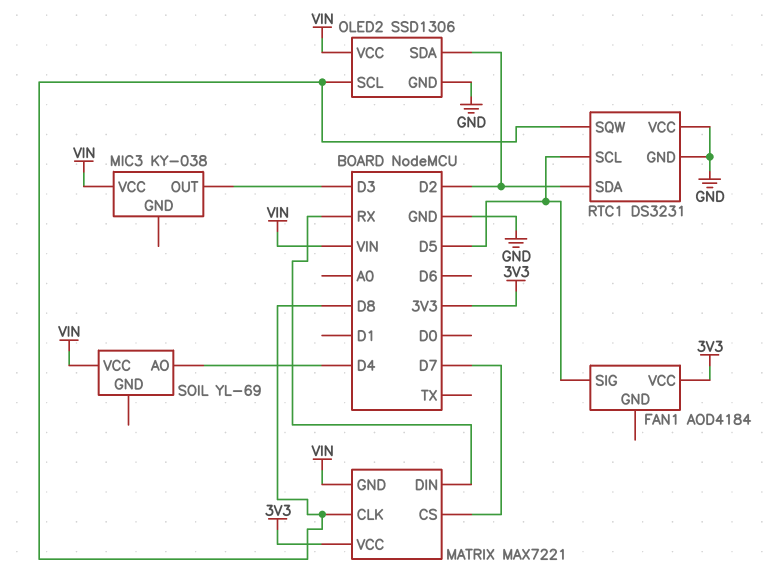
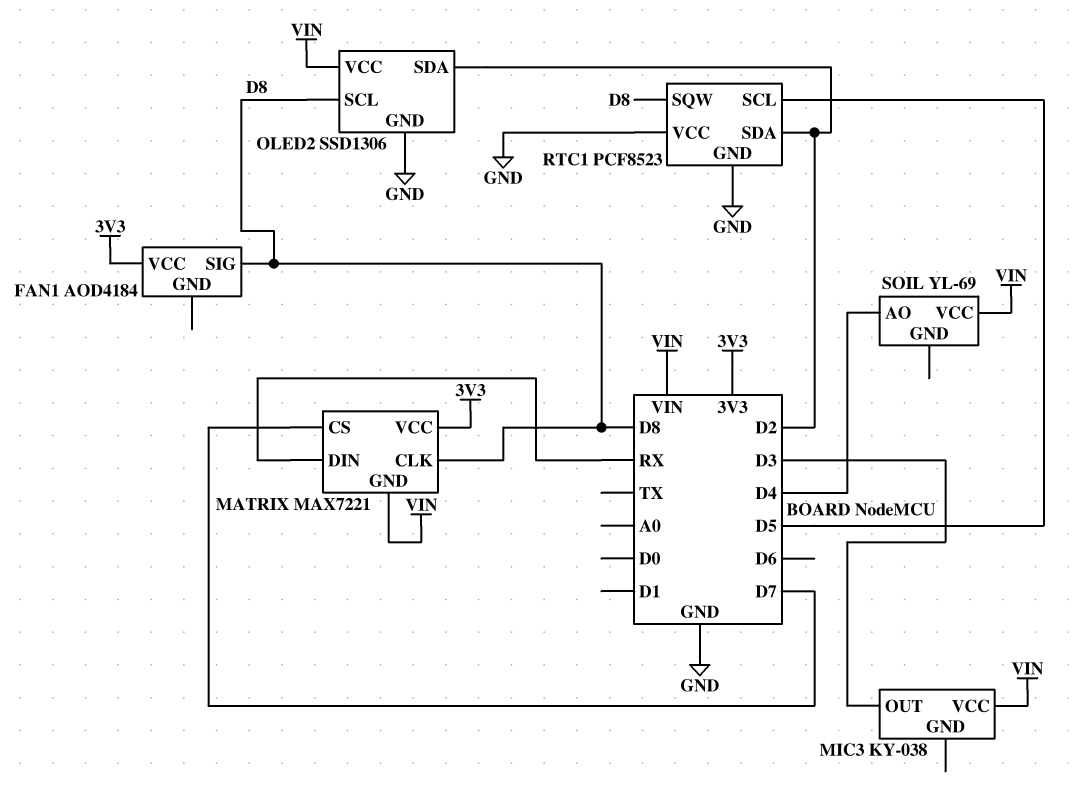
FAN1 pin SIG: D5 -> D8
RTC1: DS3231 -> PCF8523

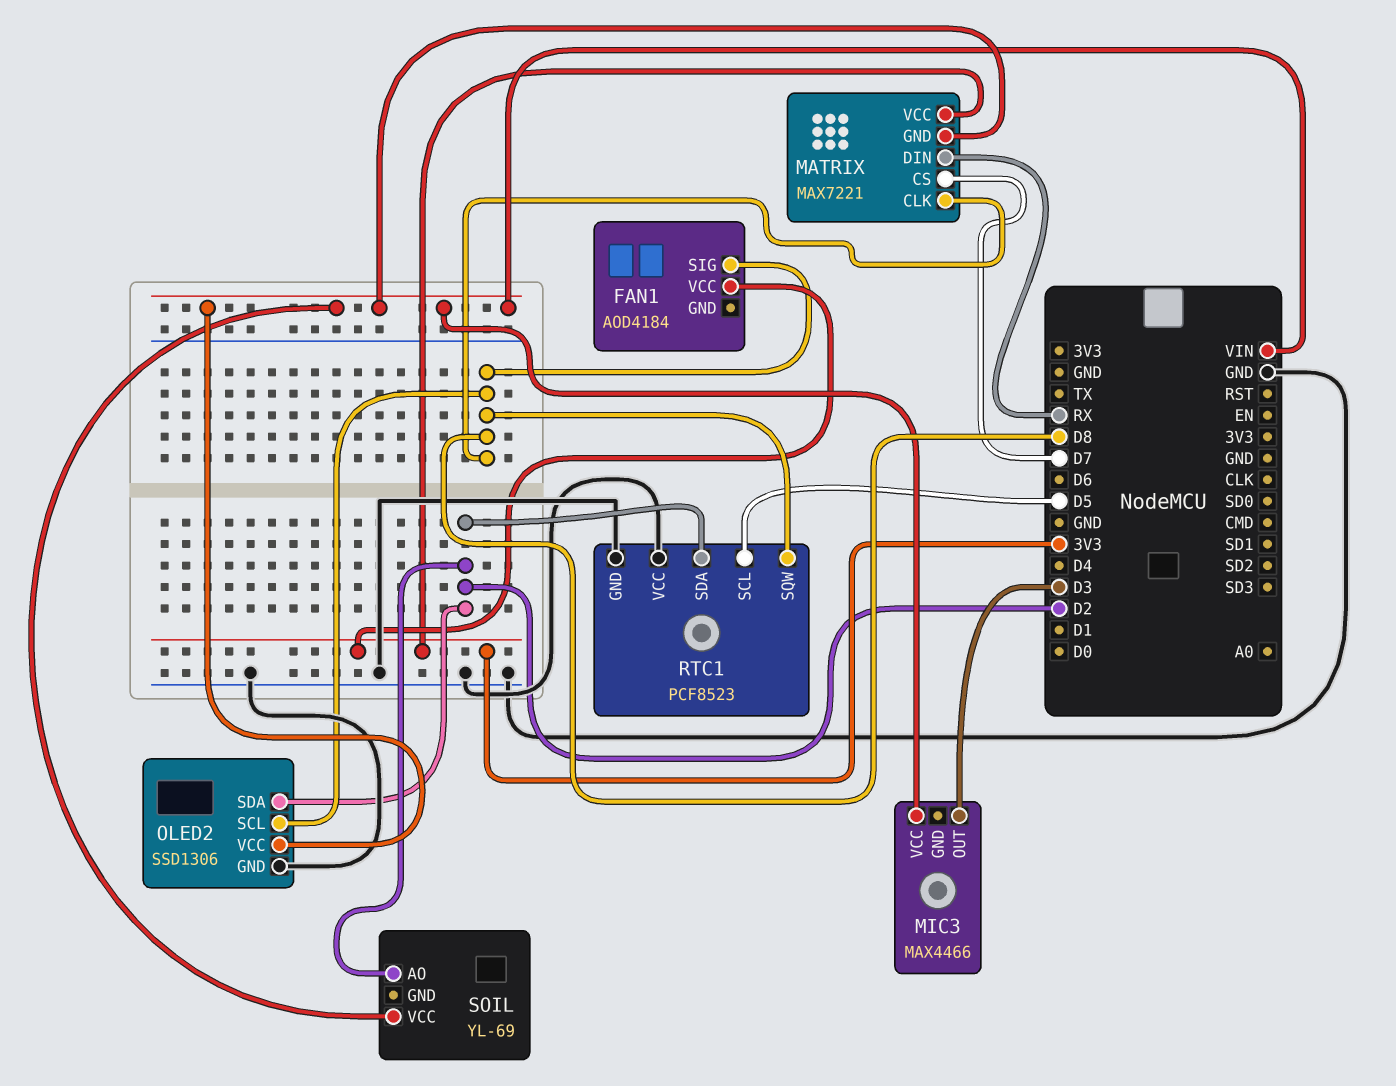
MIC3: KY-038 -> MAX4466
SOIL pin AO: D4 -> D2

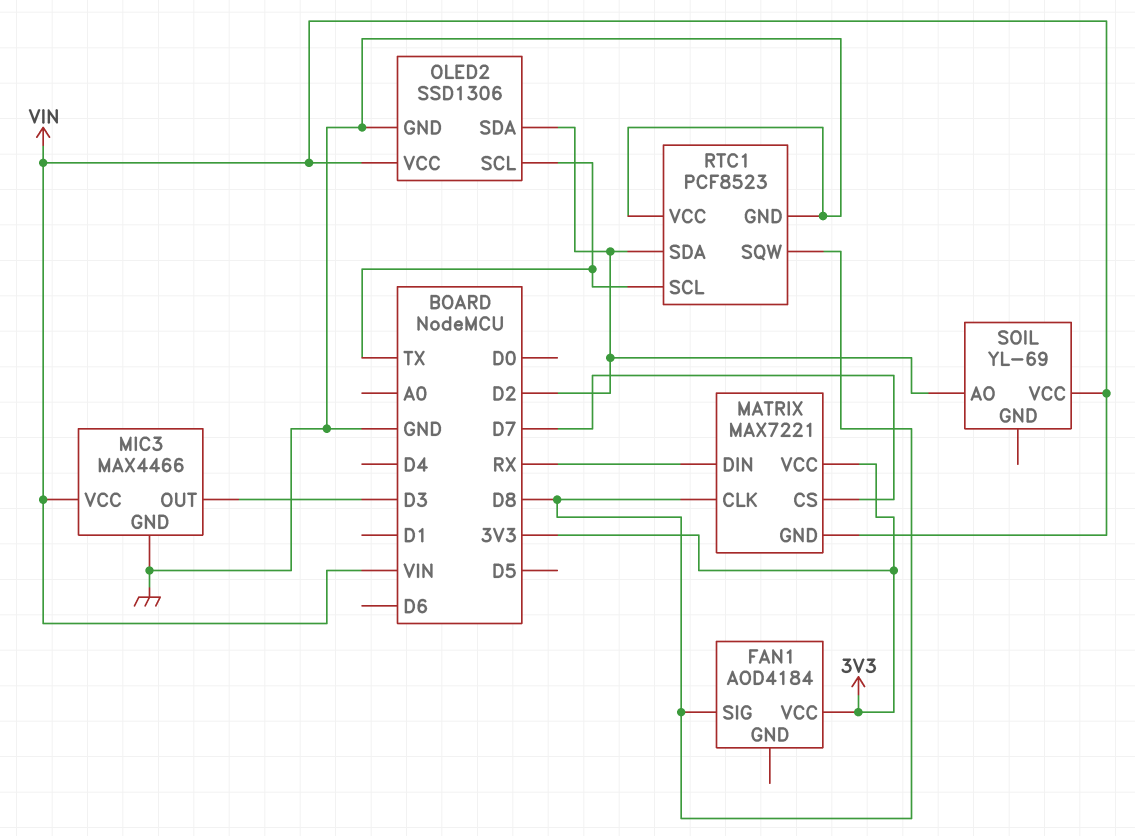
MIC3 pin GND: none -> GND
OLED2 pin SCL: D8 -> TX
RTC1 pin SCL: D5 -> TX

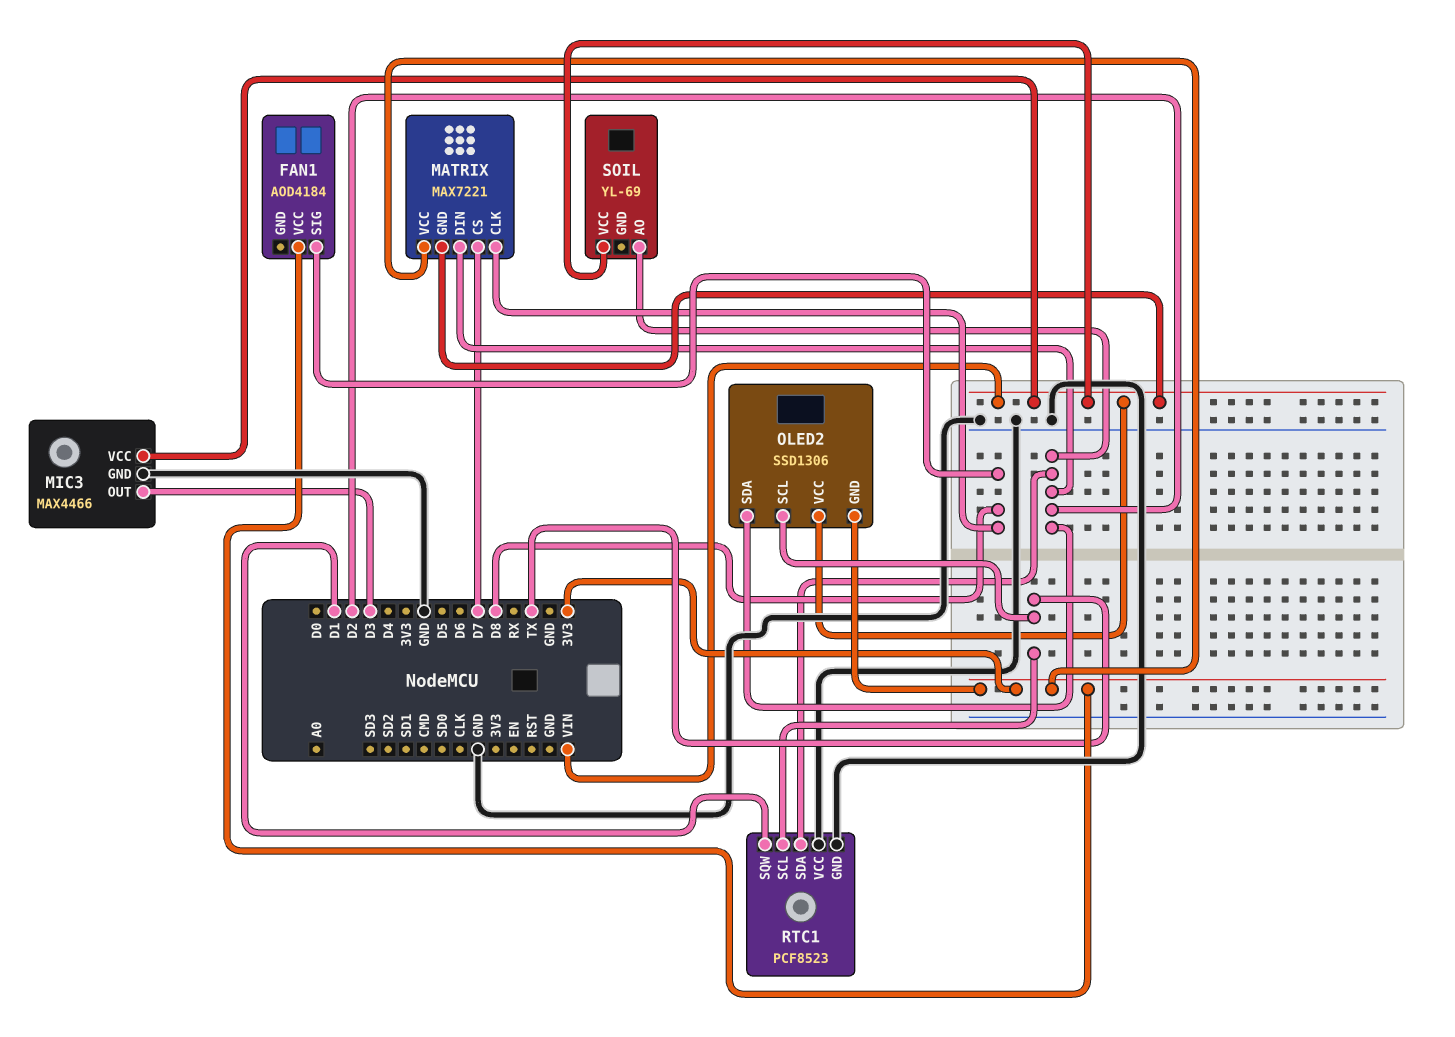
MATRIX pin DIN: RX -> D2
OLED2 pin GND: GND -> 3V3
RTC1 pin SQW: D8 -> D1

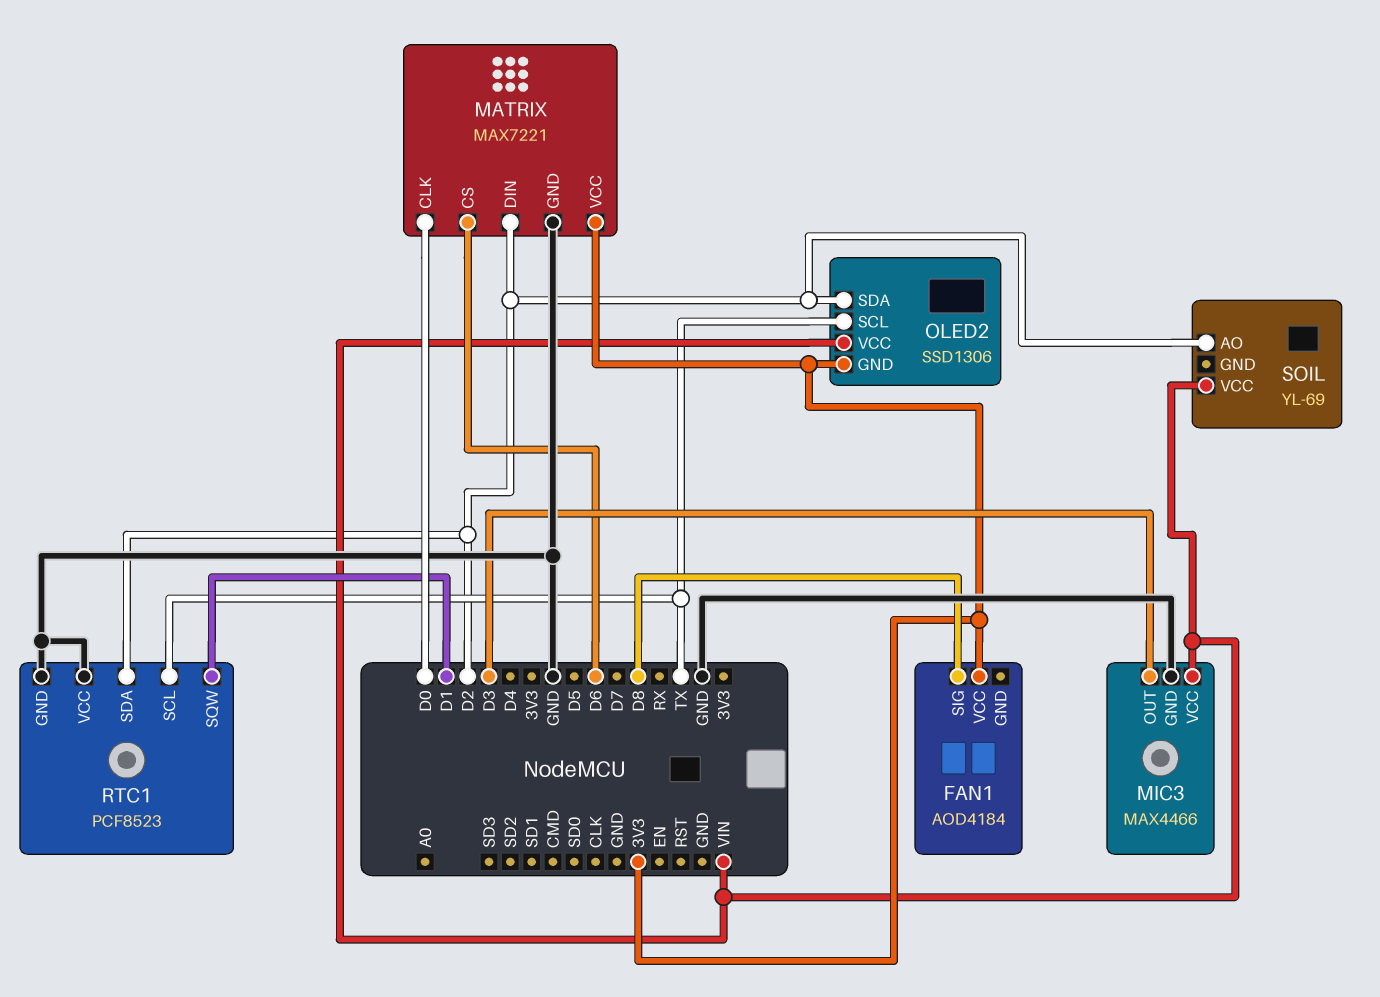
MATRIX pin CLK: D8 -> D0
MATRIX pin CS: D7 -> D6
MATRIX pin GND: VIN -> GND

